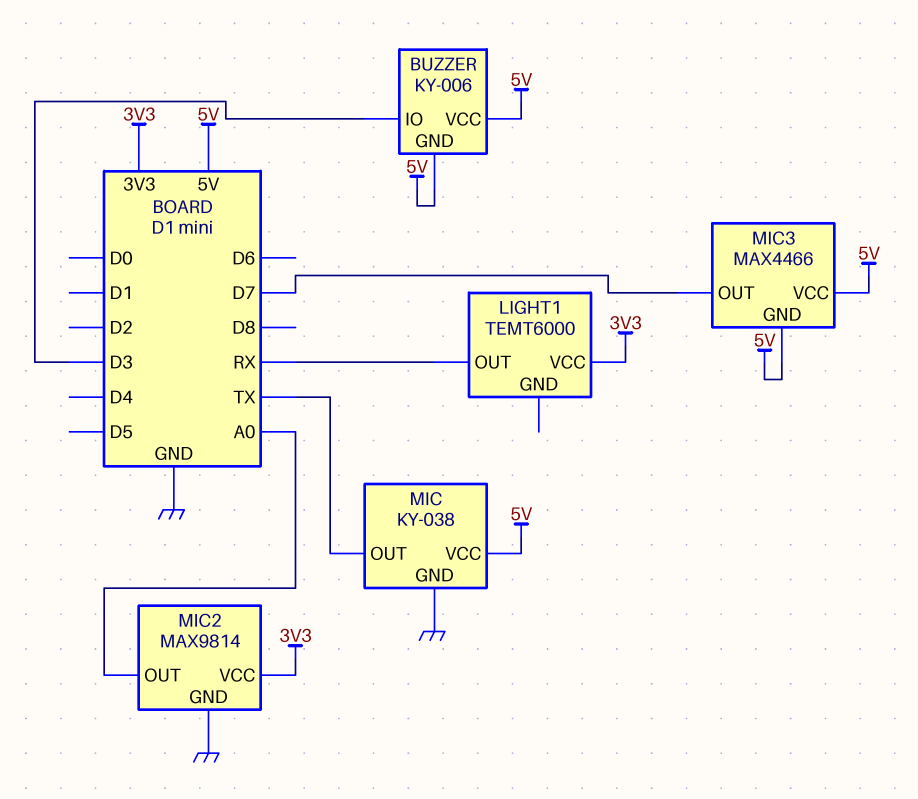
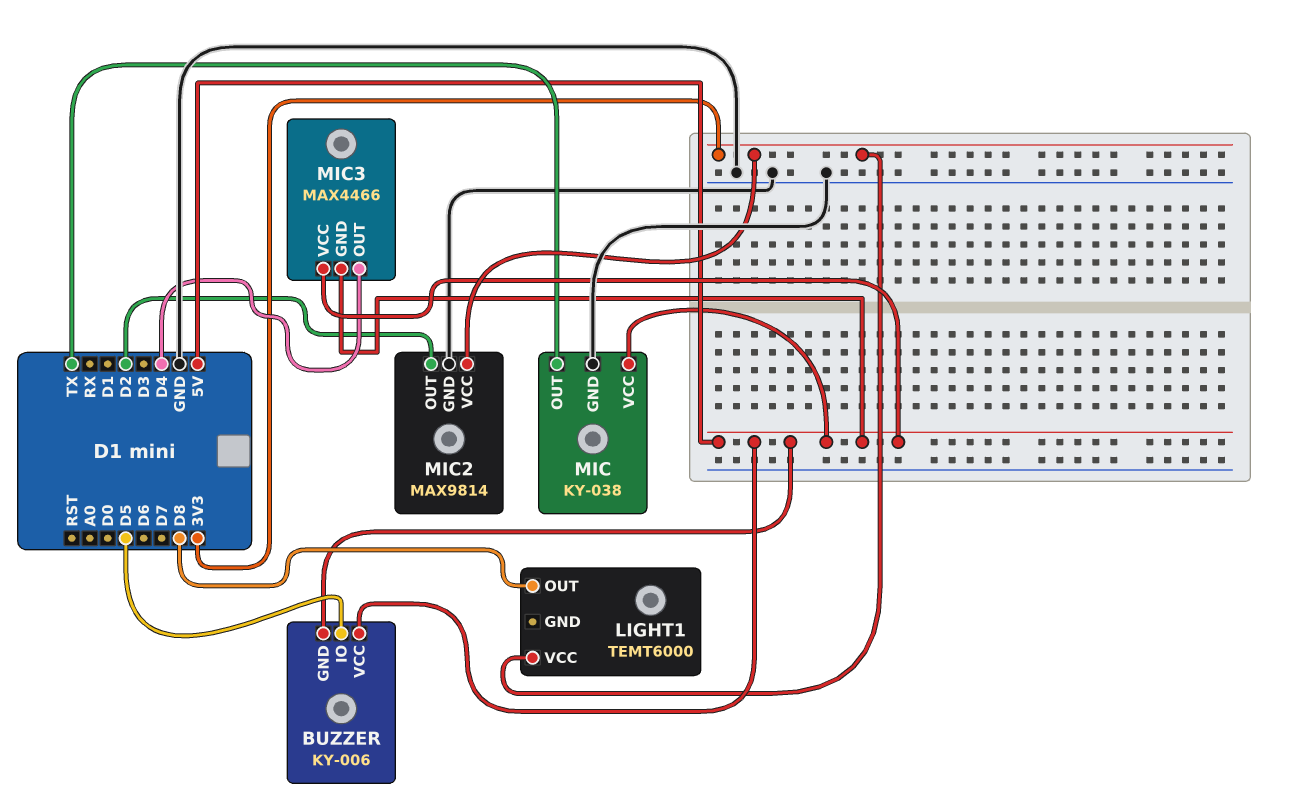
BUZZER pin IO: D3 -> D5
LIGHT1 pin OUT: RX -> D8
MIC2 pin OUT: A0 -> D2
MIC3 pin OUT: D7 -> D4

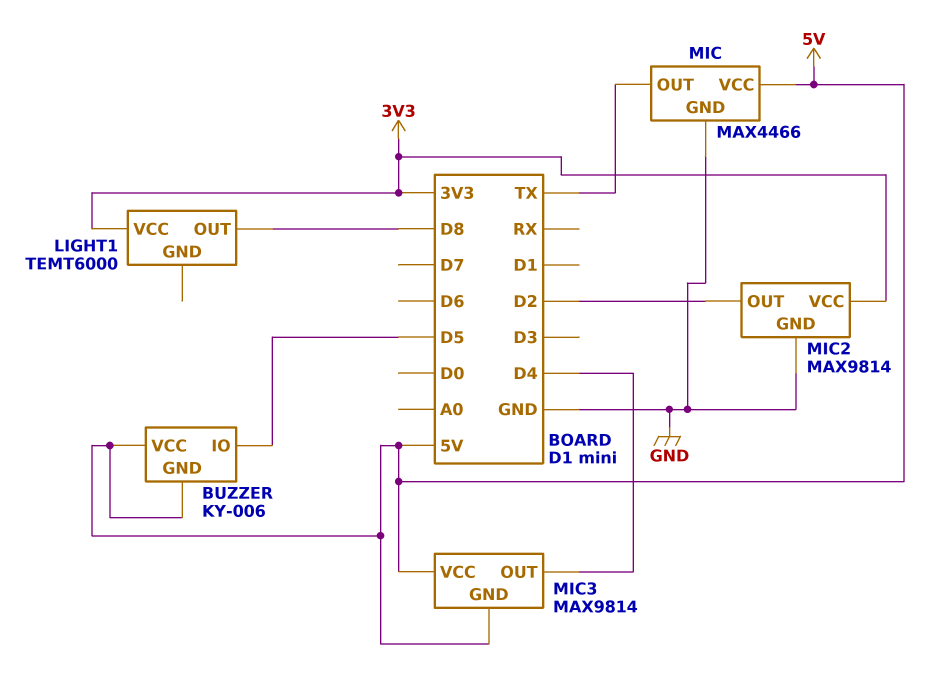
MIC: KY-038 -> MAX4466
MIC3: MAX4466 -> MAX9814

